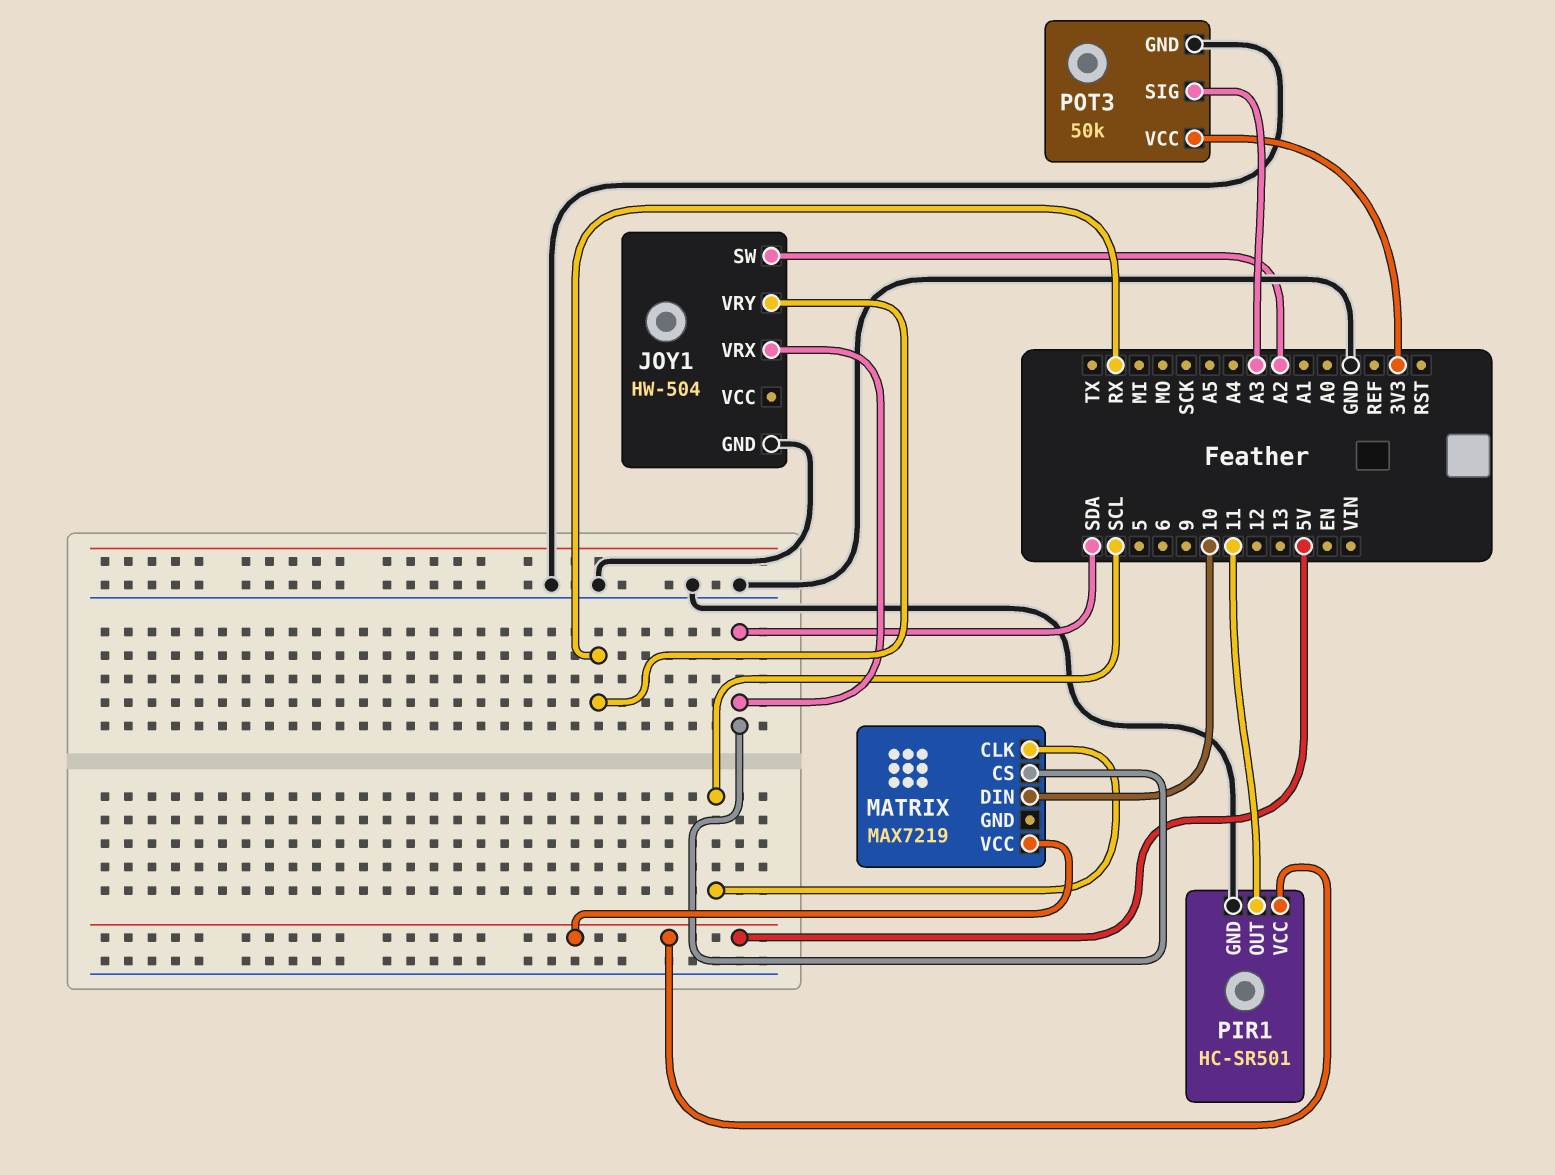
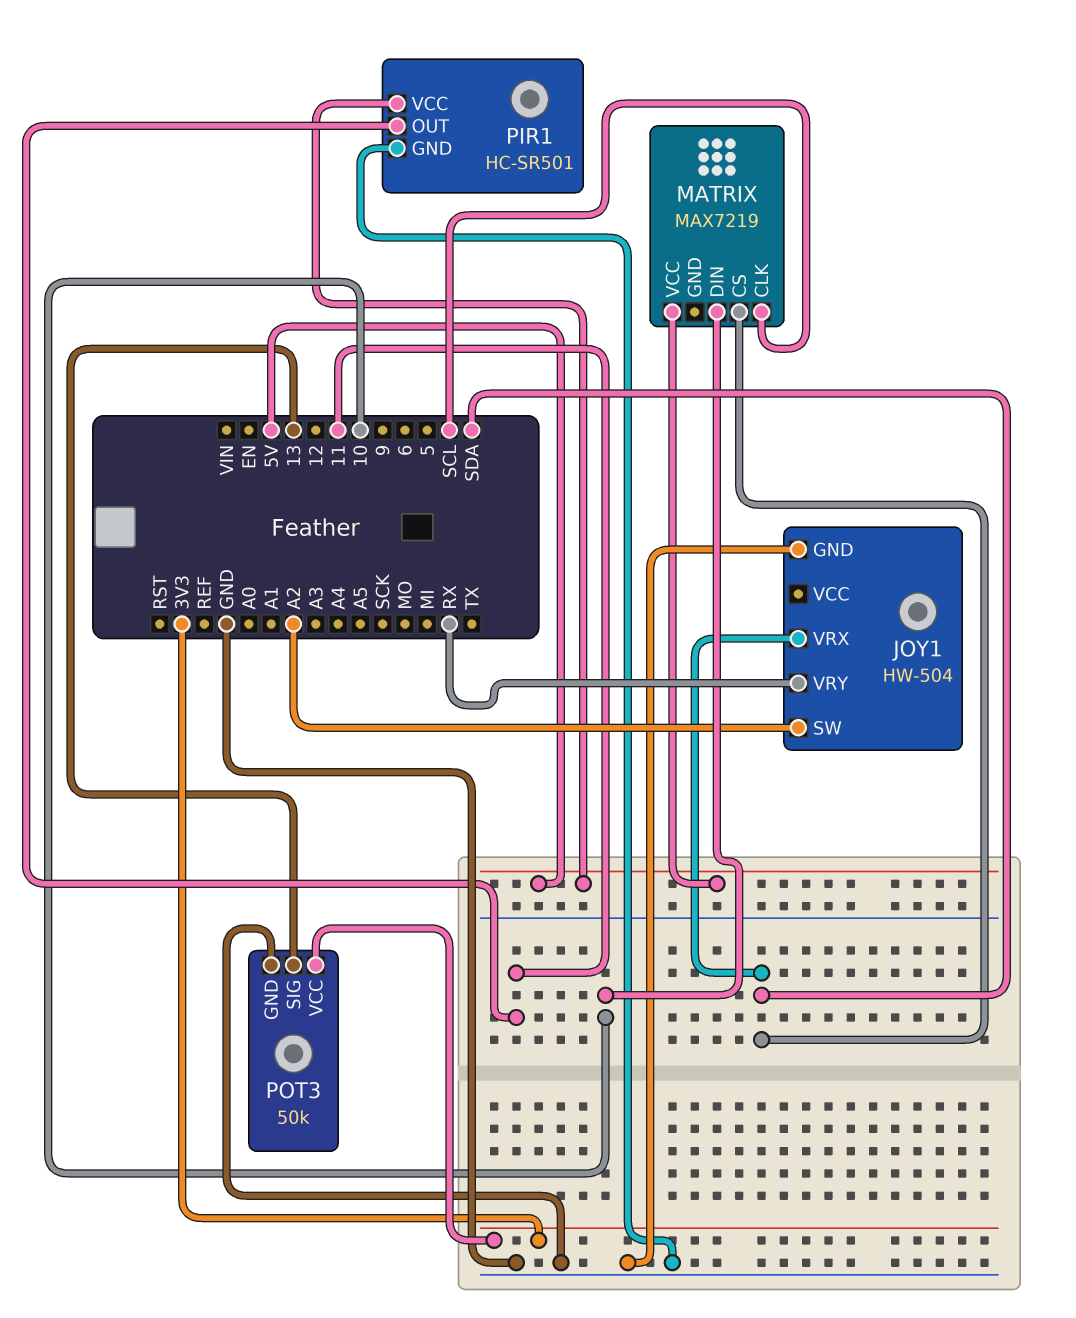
POT3 pin SIG: A3 -> 13

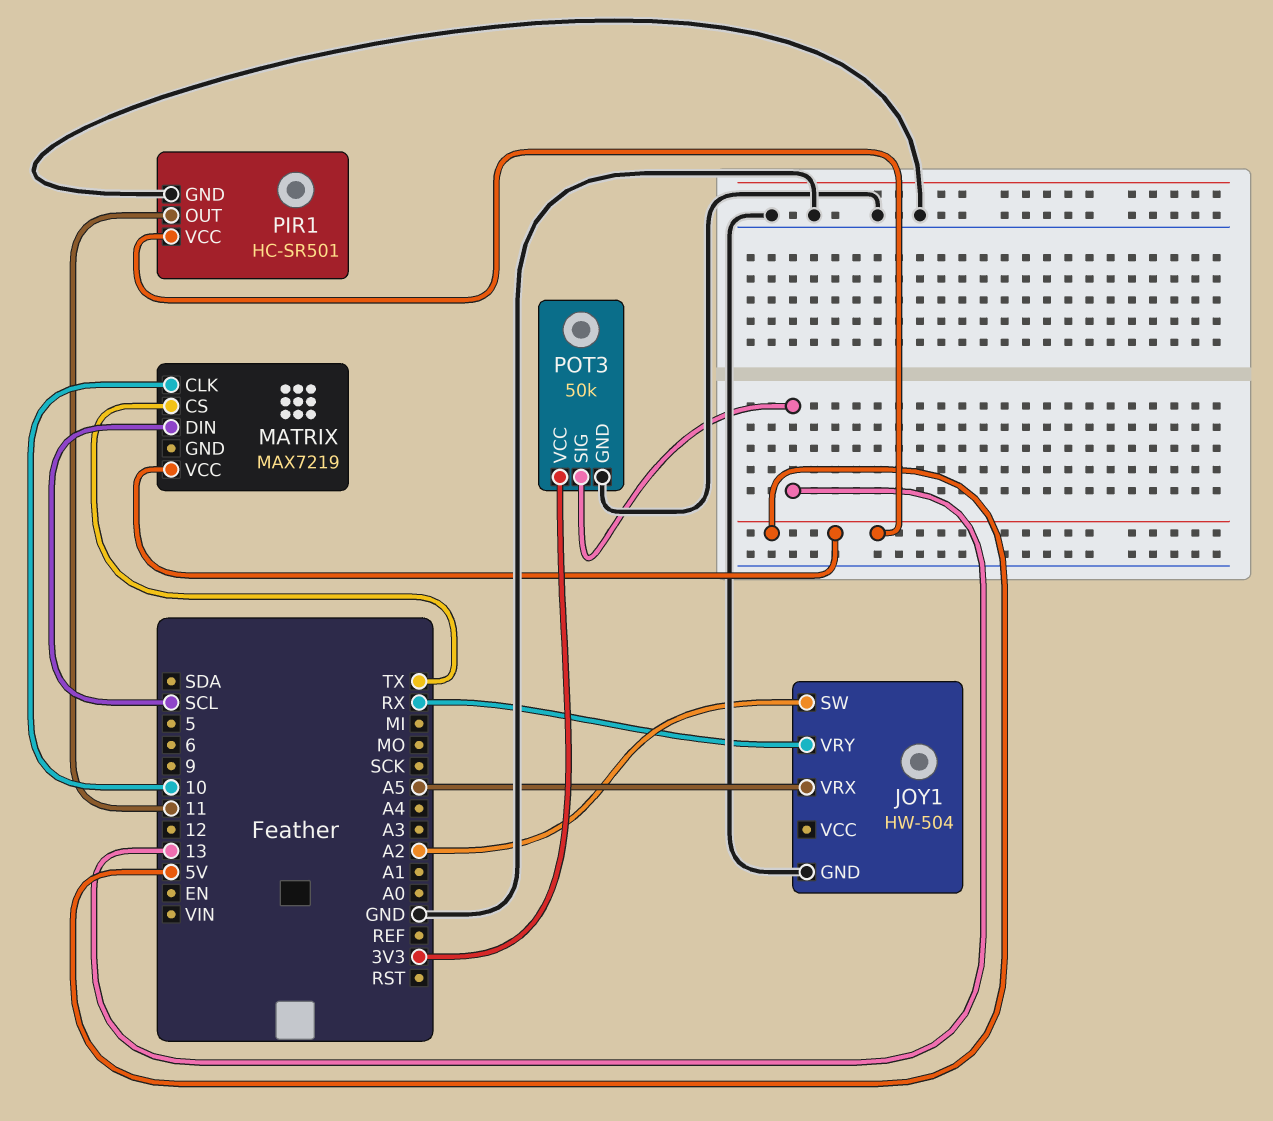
JOY1 pin VRX: SDA -> A5
MATRIX pin CLK: SCL -> 10
MATRIX pin CS: SDA -> TX
MATRIX pin DIN: 10 -> SCL

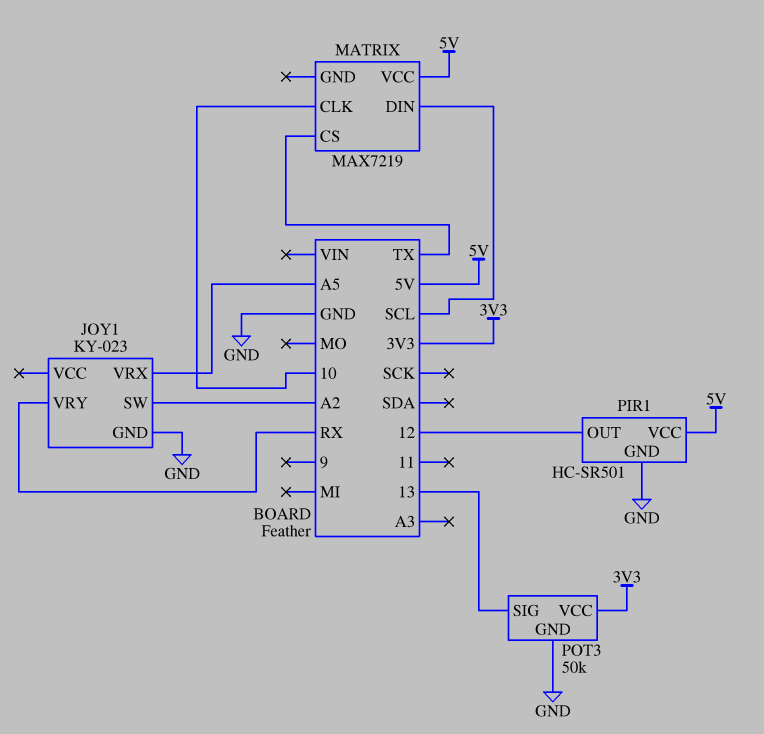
JOY1: HW-504 -> KY-023
PIR1 pin OUT: 11 -> 12

